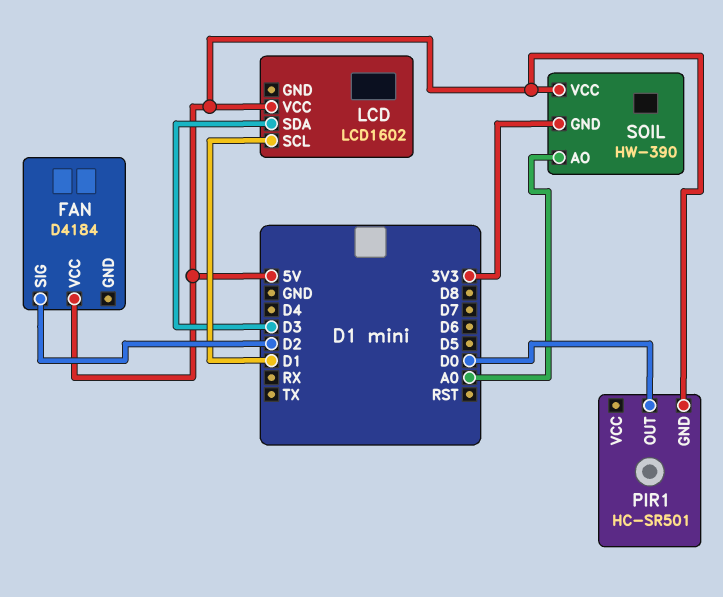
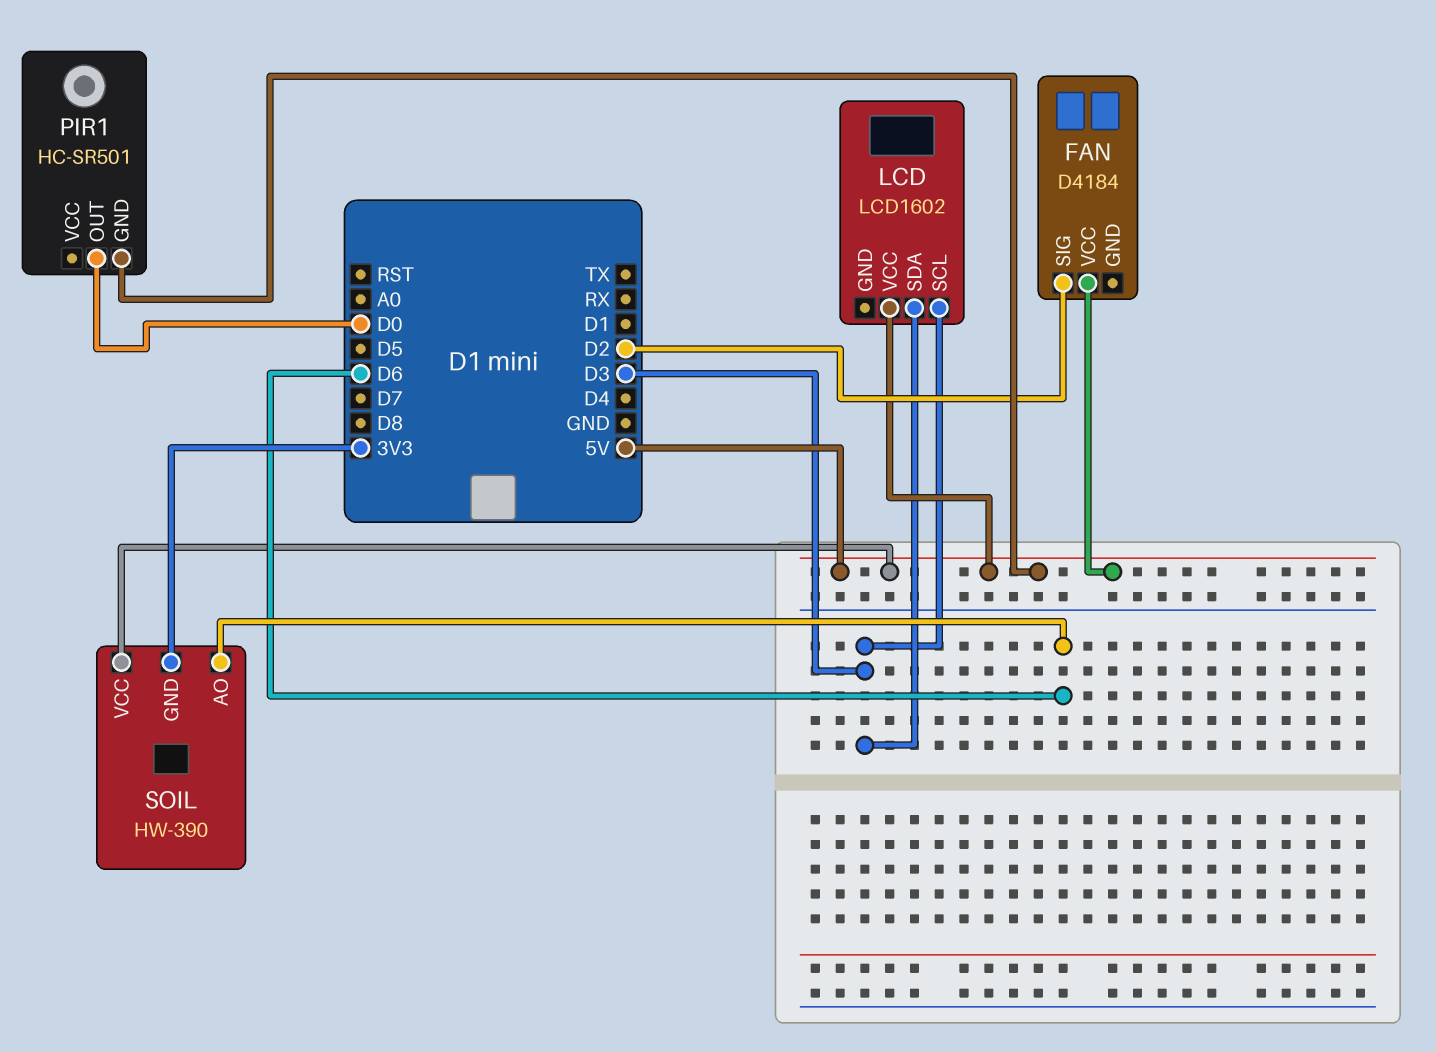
LCD pin SCL: D1 -> D3
SOIL pin AO: A0 -> D6

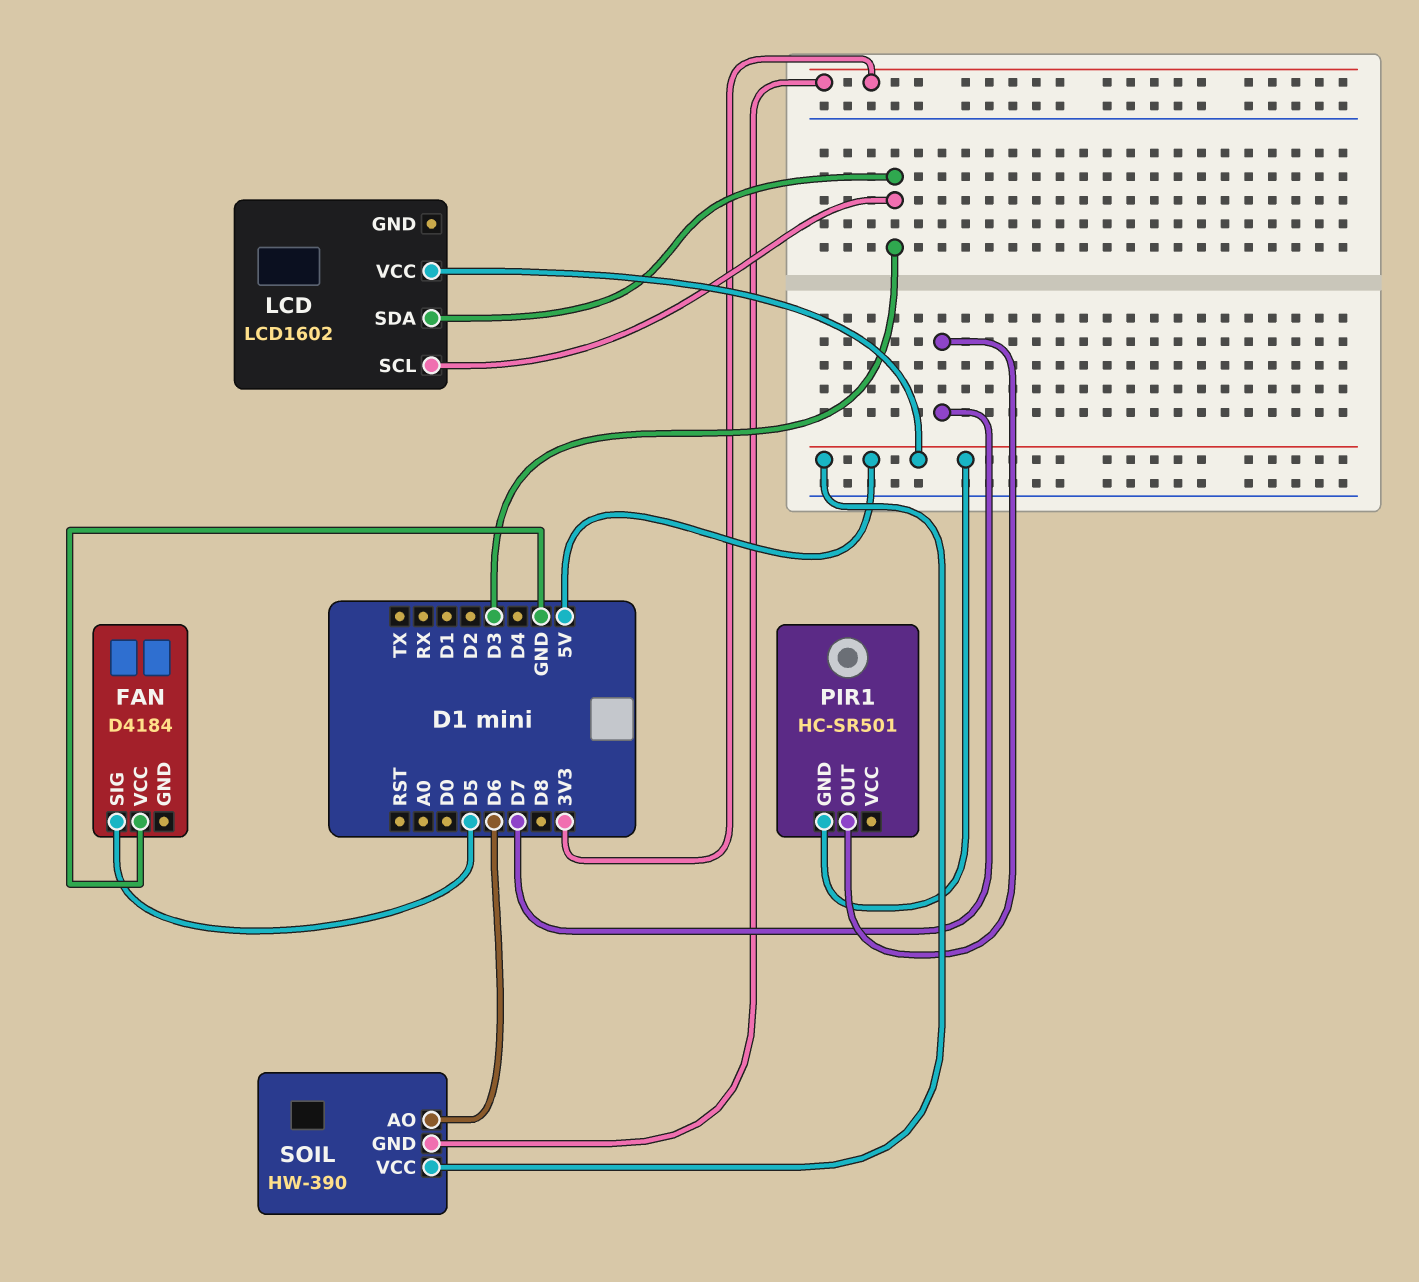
FAN pin SIG: D2 -> D5
FAN pin VCC: 5V -> GND
PIR1 pin OUT: D0 -> D7

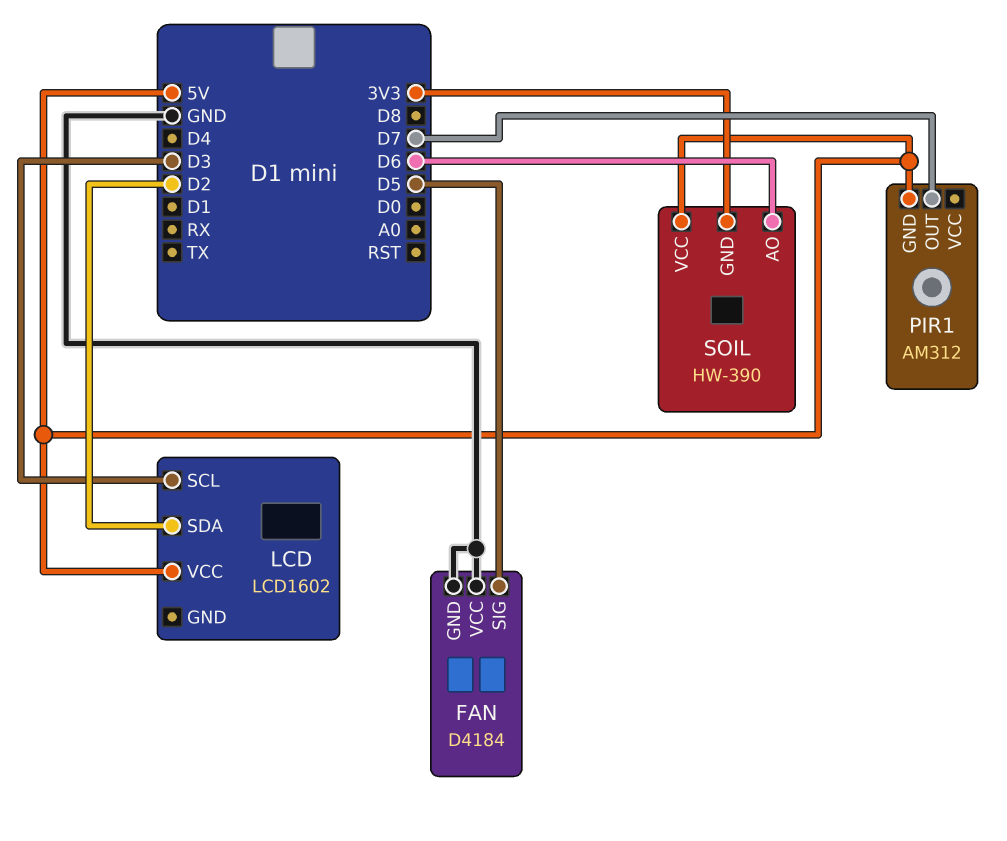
FAN pin GND: none -> GND
LCD pin SDA: D3 -> D2
PIR1: HC-SR501 -> AM312

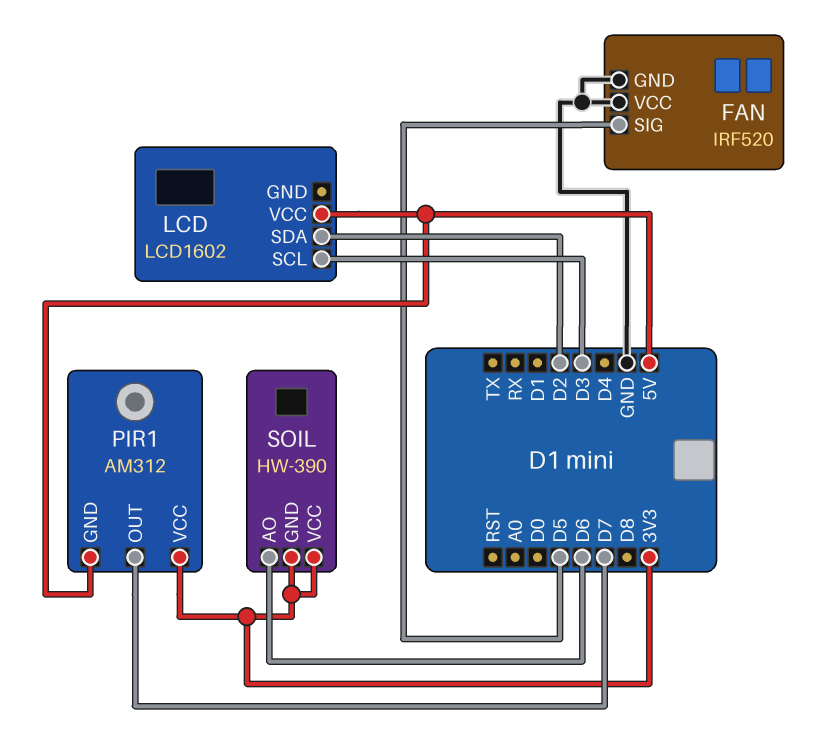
FAN: D4184 -> IRF520
PIR1 pin VCC: none -> 3V3
SOIL pin VCC: 5V -> 3V3

